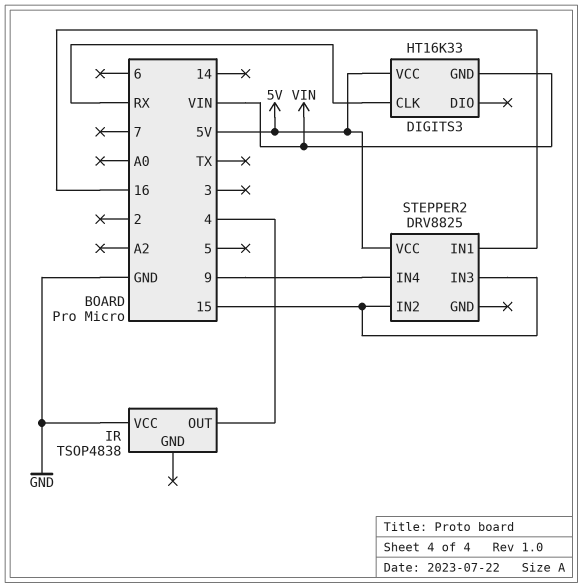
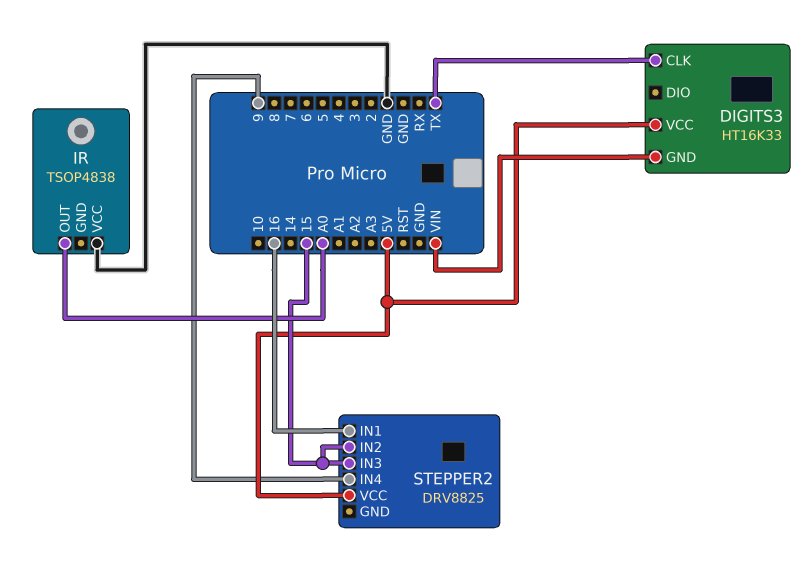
DIGITS3 pin CLK: RX -> TX
IR pin OUT: 4 -> A0

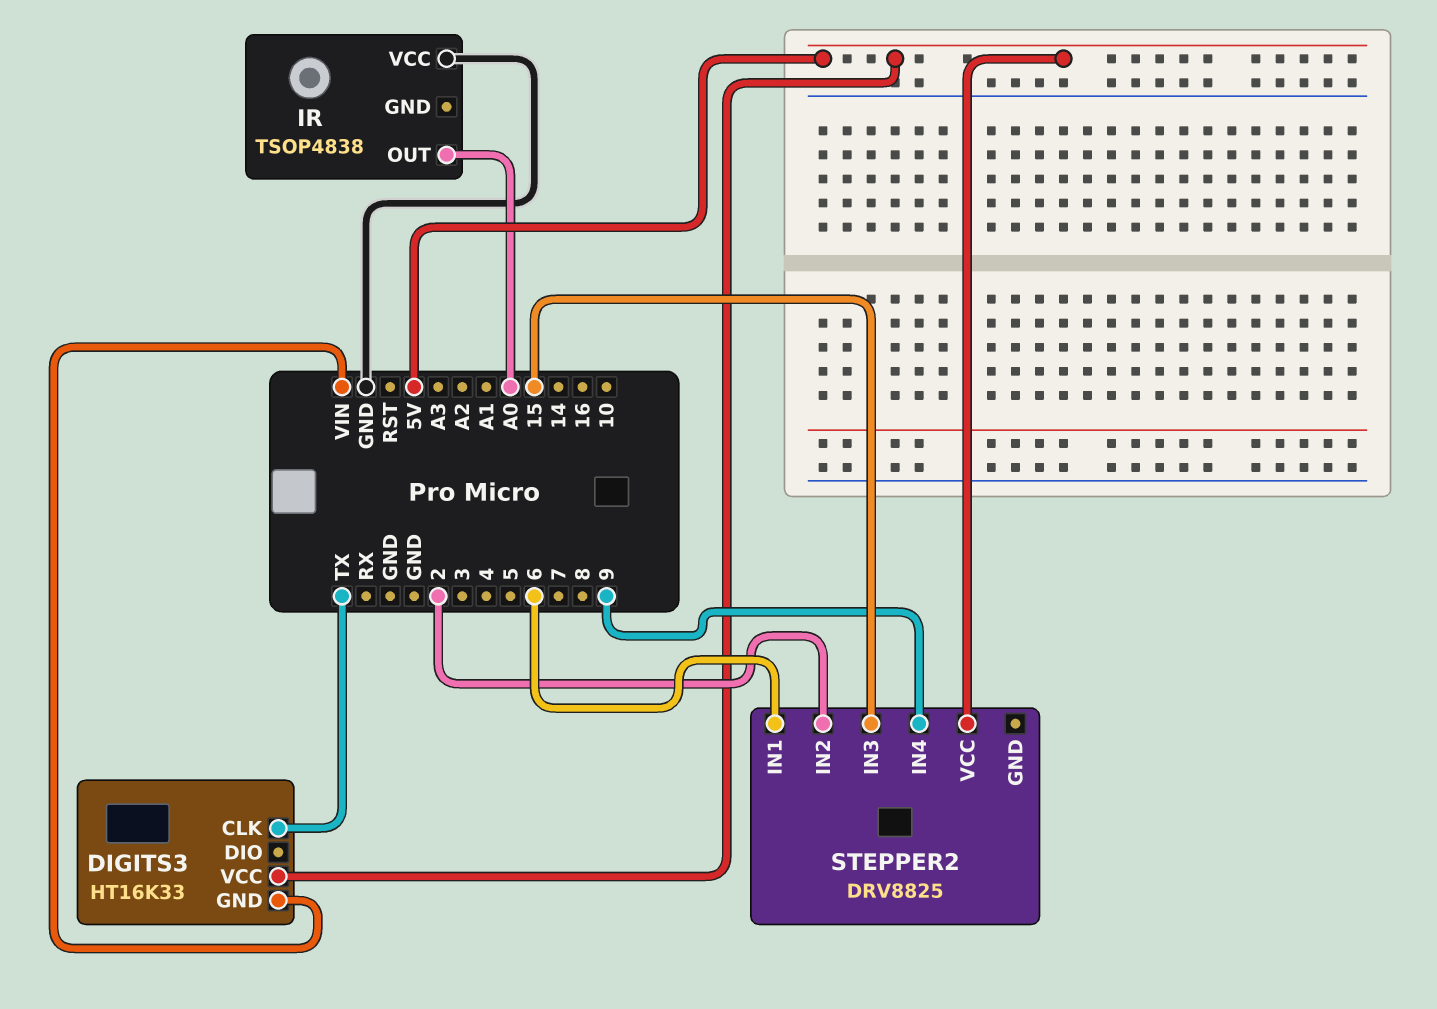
STEPPER2 pin IN1: 16 -> 6
STEPPER2 pin IN2: 15 -> 2

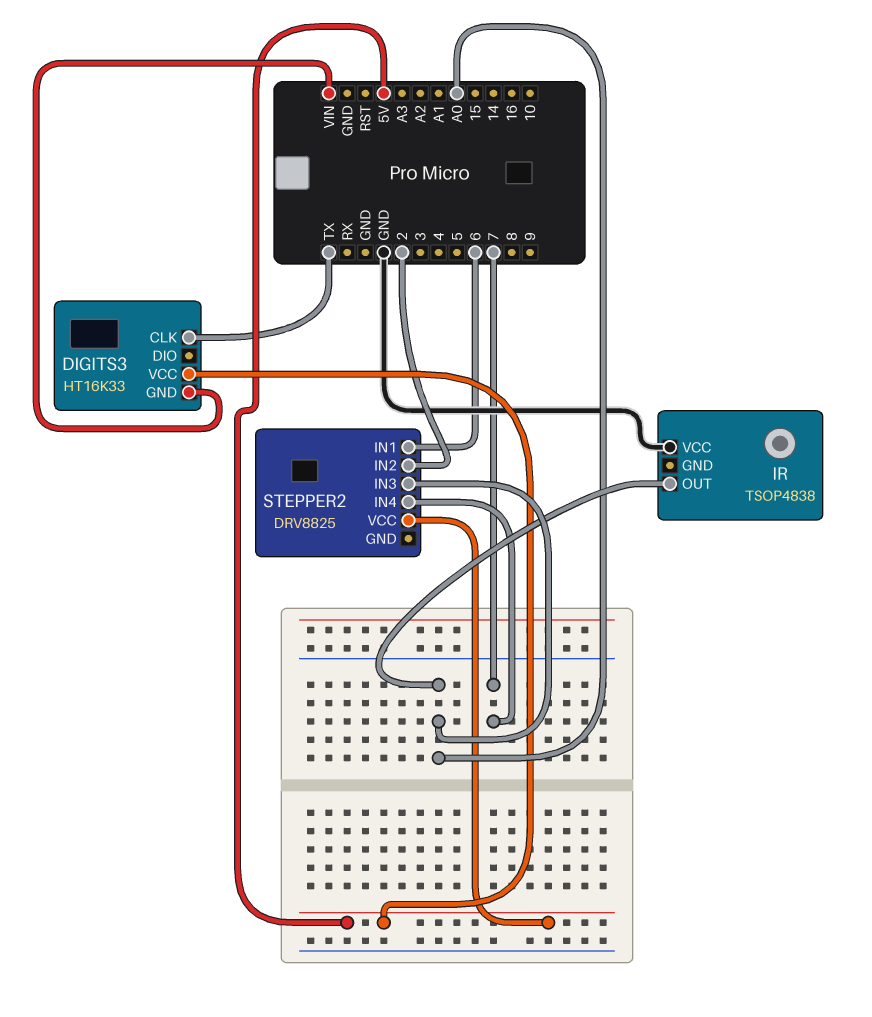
STEPPER2 pin IN3: 15 -> A0
STEPPER2 pin IN4: 9 -> 7

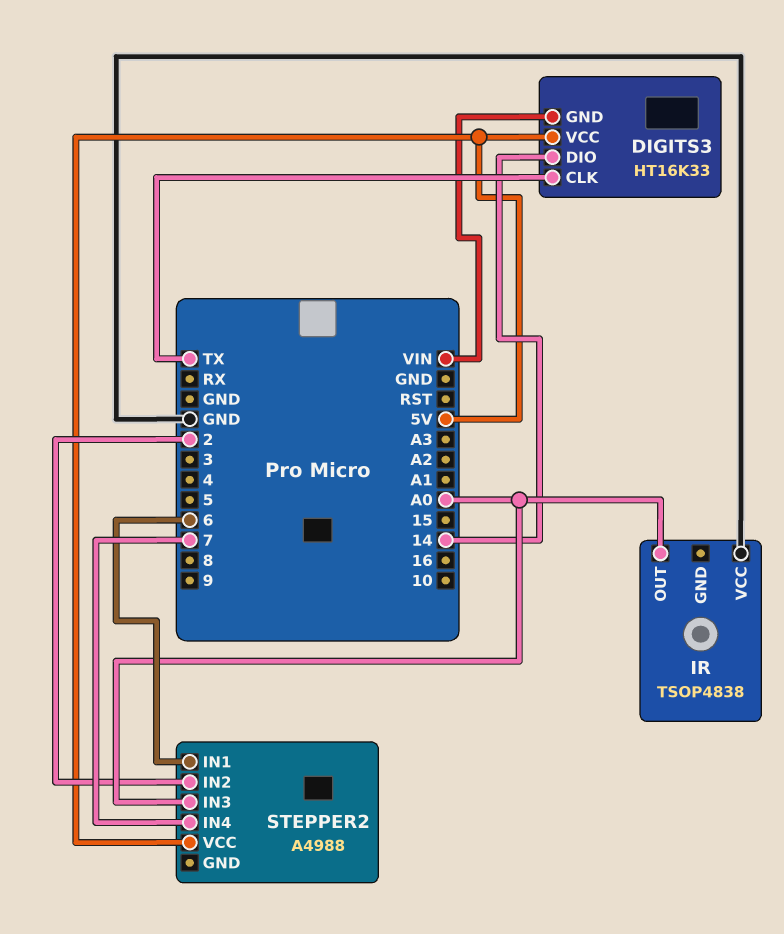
DIGITS3 pin DIO: none -> 14
STEPPER2: DRV8825 -> A4988

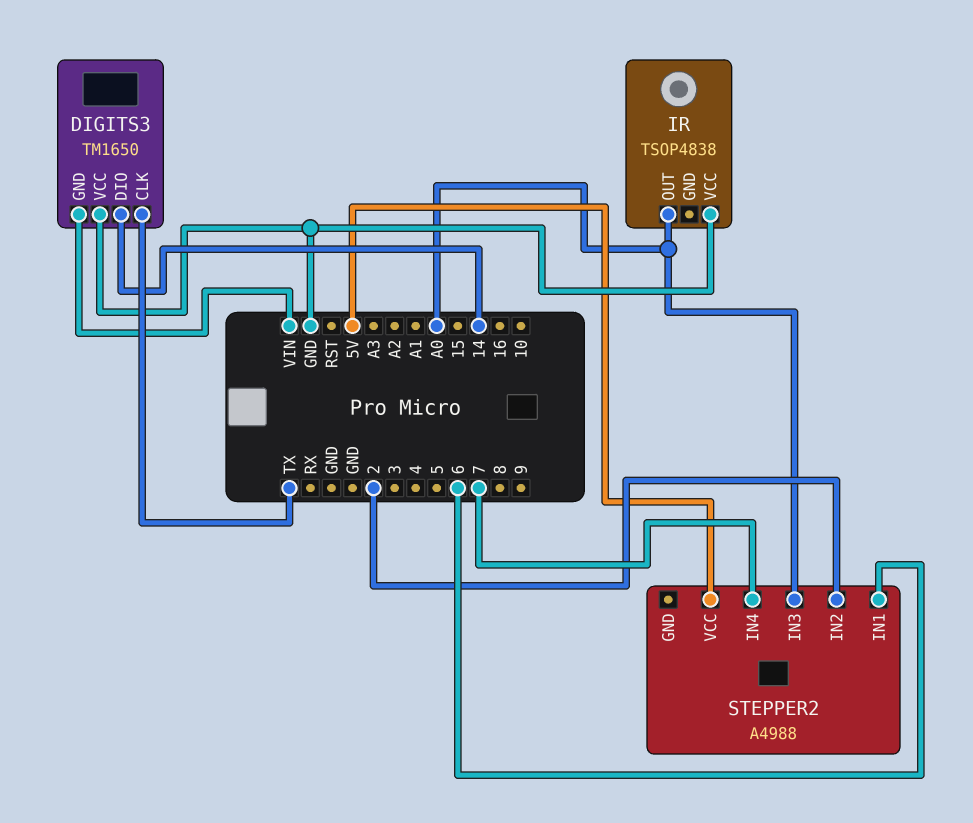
DIGITS3: HT16K33 -> TM1650
DIGITS3 pin VCC: 5V -> GND

